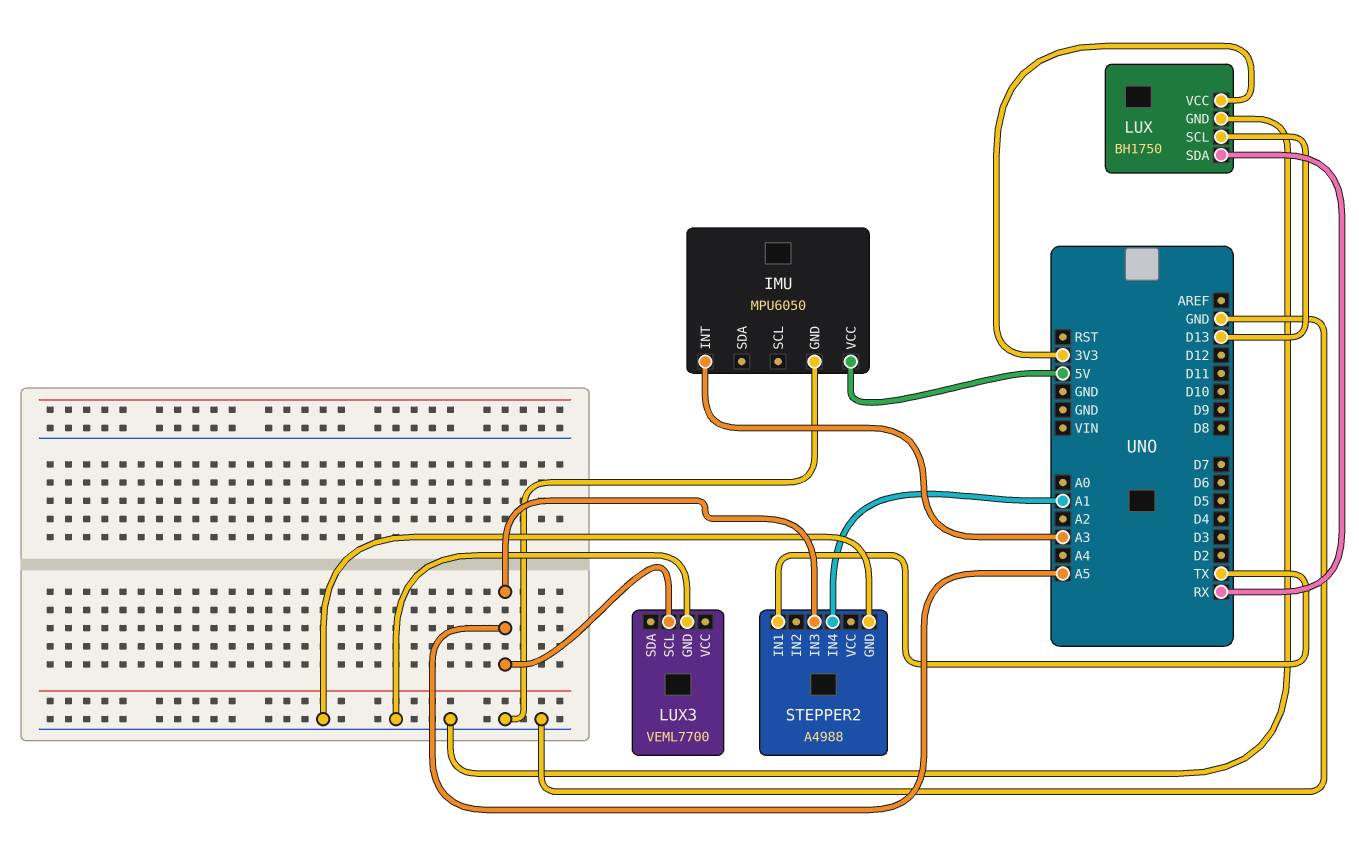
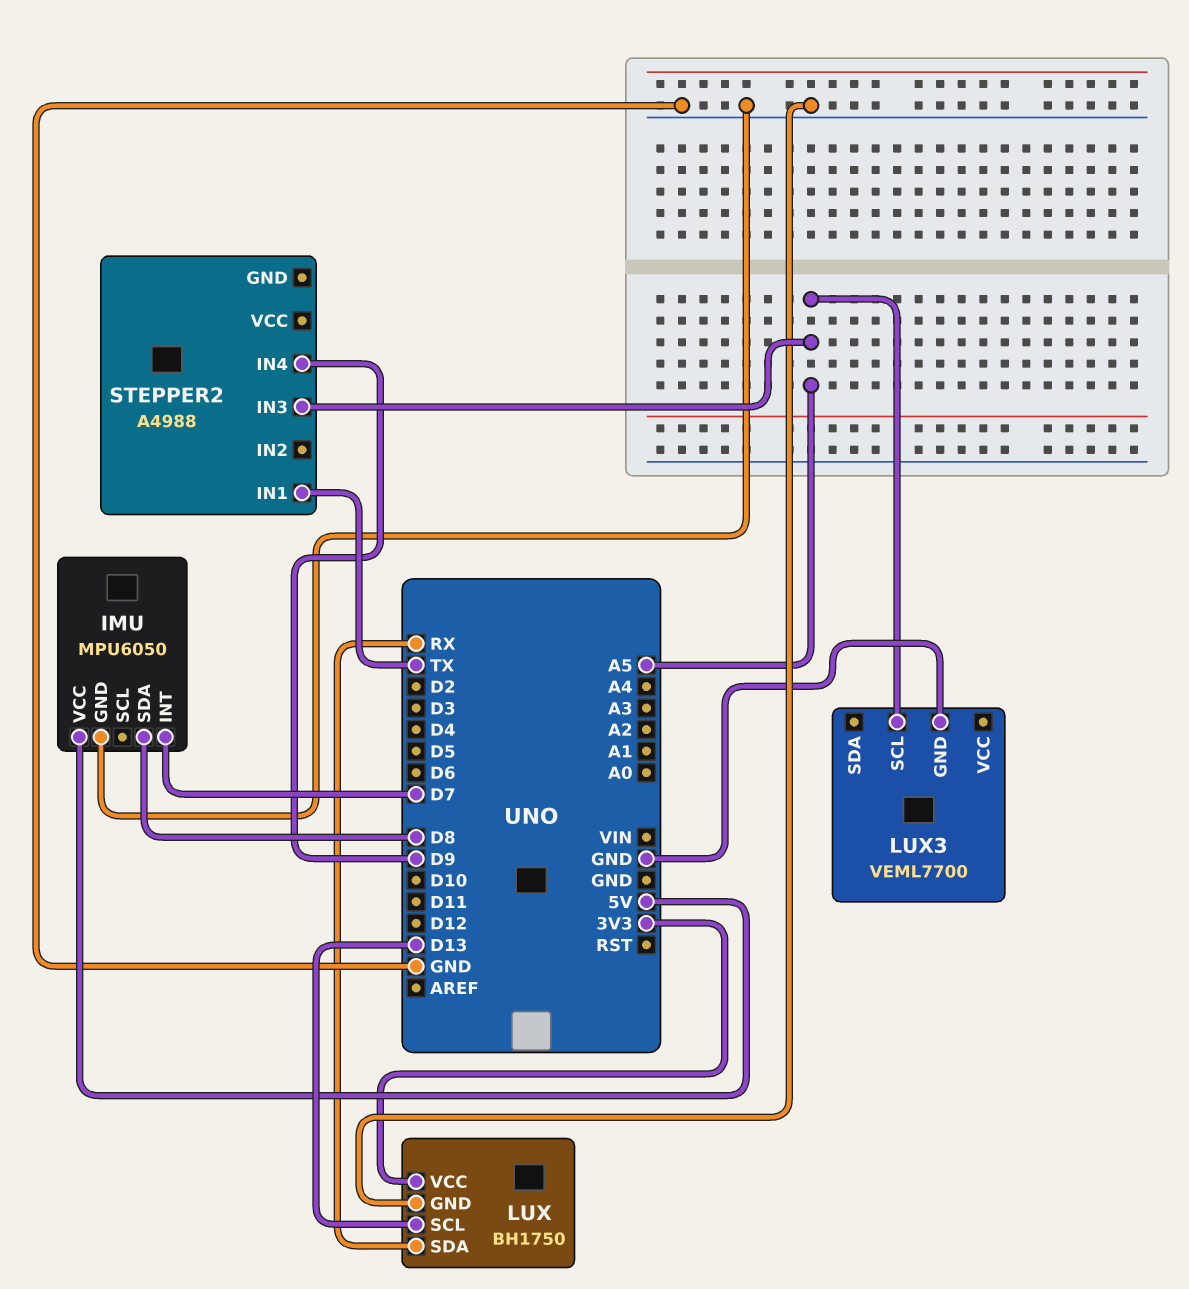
IMU pin INT: A3 -> D7
IMU pin SDA: none -> D8
STEPPER2 pin GND: GND -> none
STEPPER2 pin IN4: A1 -> D9

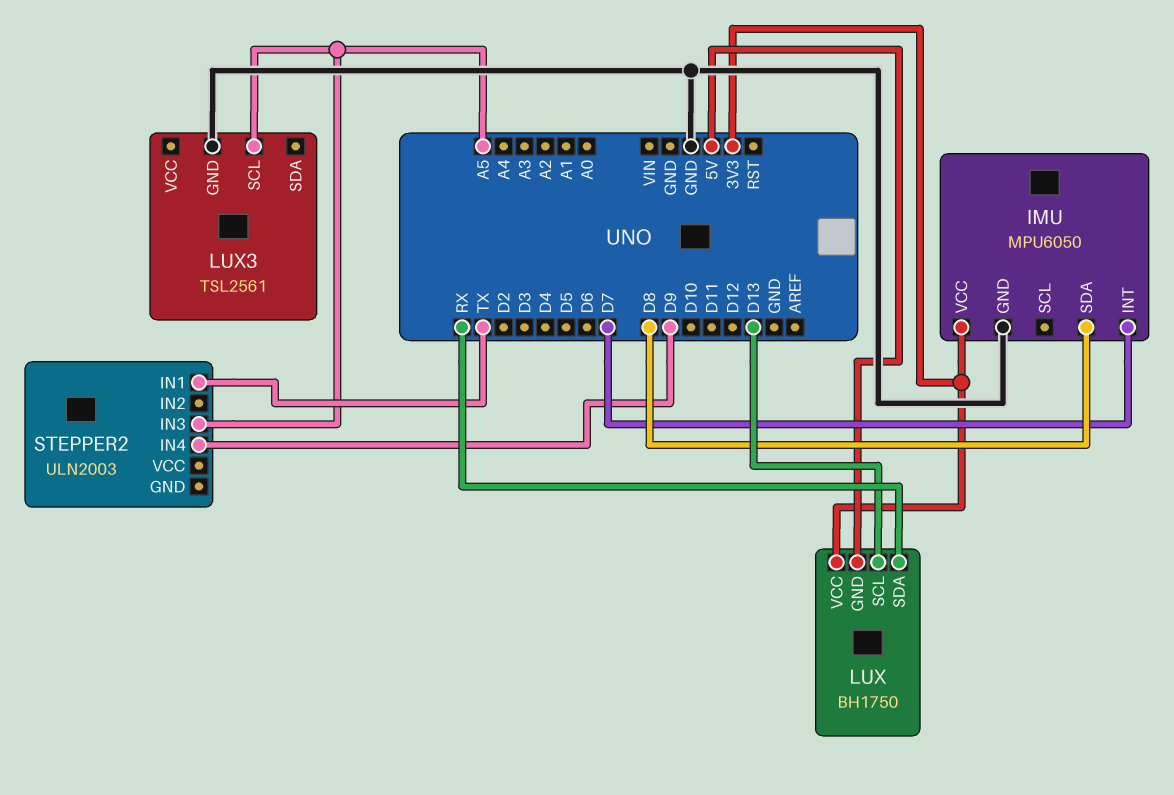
IMU pin VCC: 5V -> 3V3
LUX pin GND: GND -> 5V
LUX3: VEML7700 -> TSL2561
STEPPER2: A4988 -> ULN2003

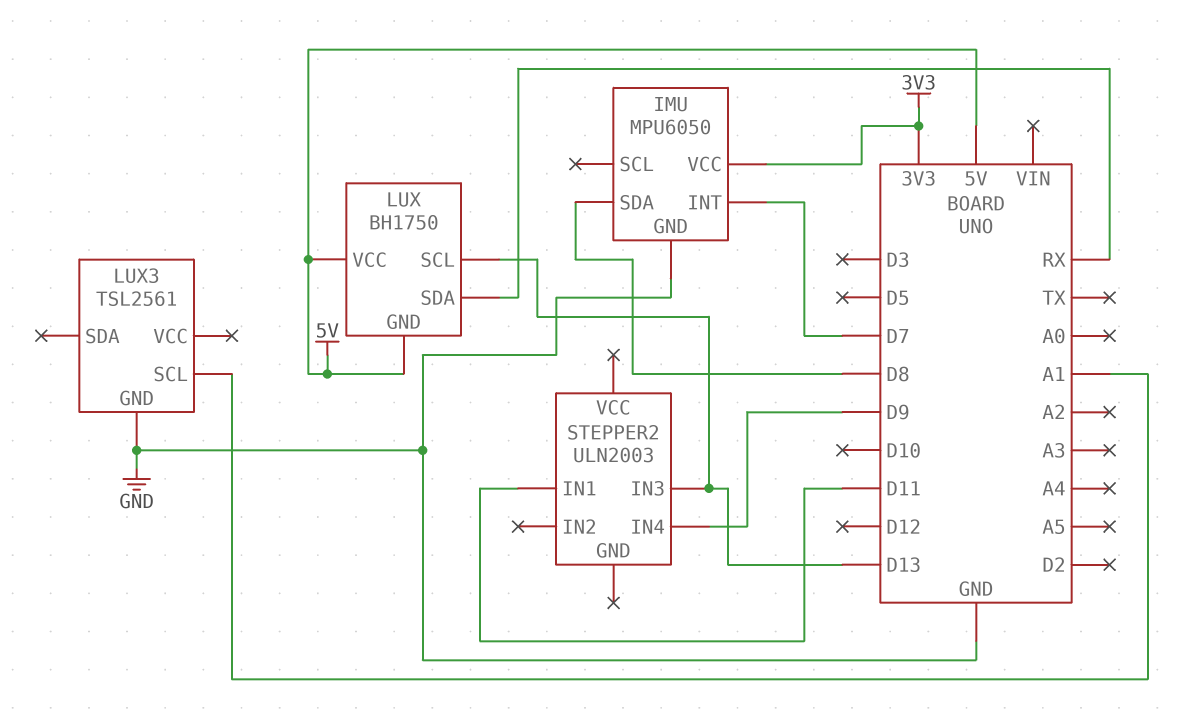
LUX pin VCC: 3V3 -> 5V
LUX3 pin SCL: A5 -> A1
STEPPER2 pin IN1: TX -> D11
STEPPER2 pin IN3: A5 -> D13

